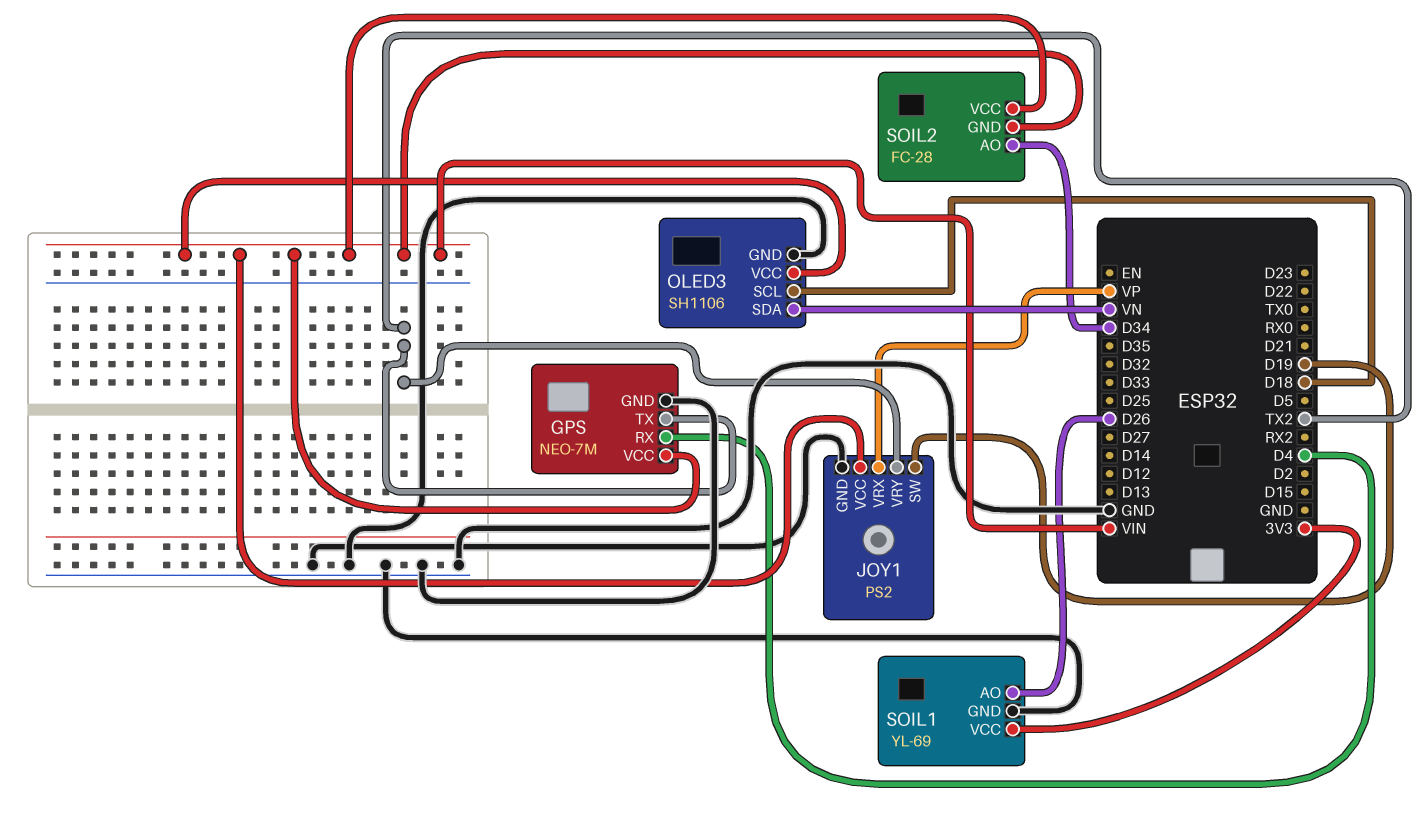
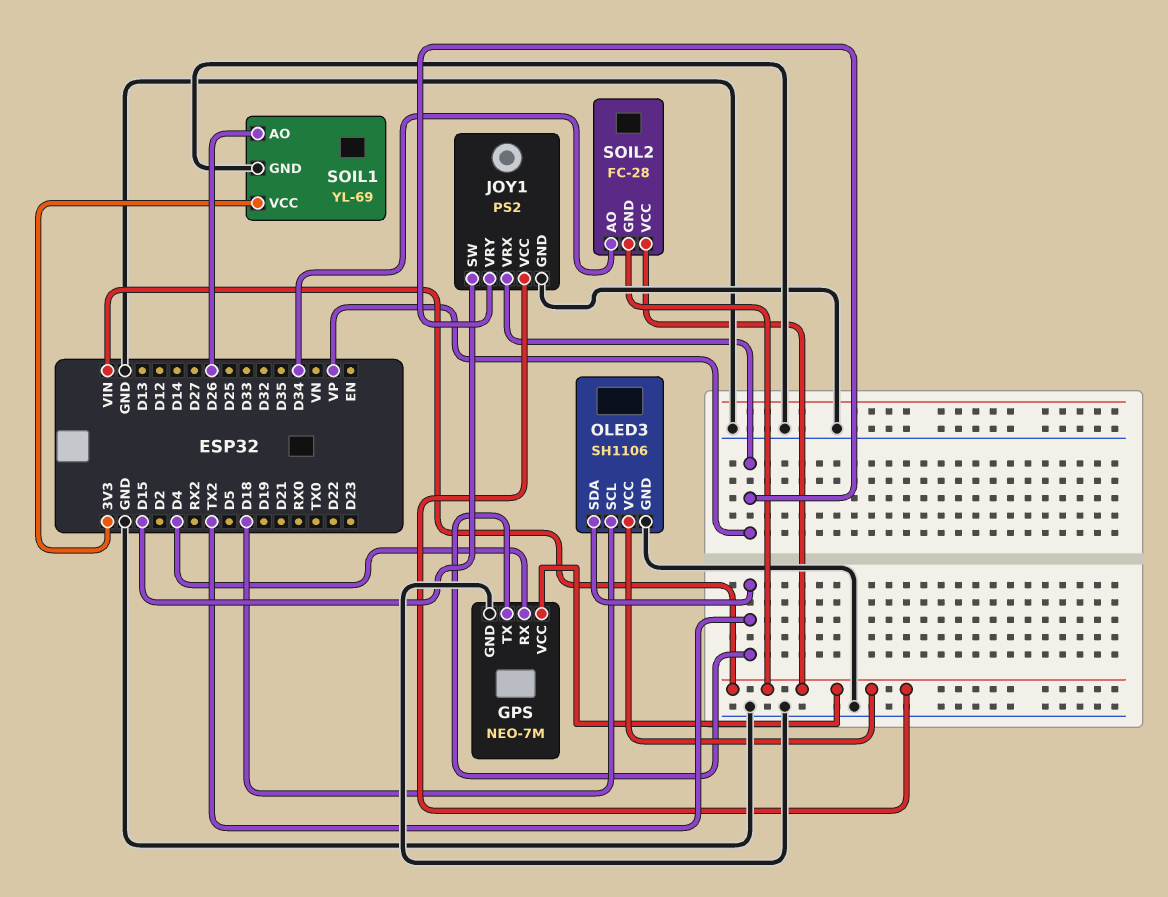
JOY1 pin SW: D19 -> D15
JOY1 pin VRY: TX2 -> VP
OLED3 pin SDA: VN -> TX2

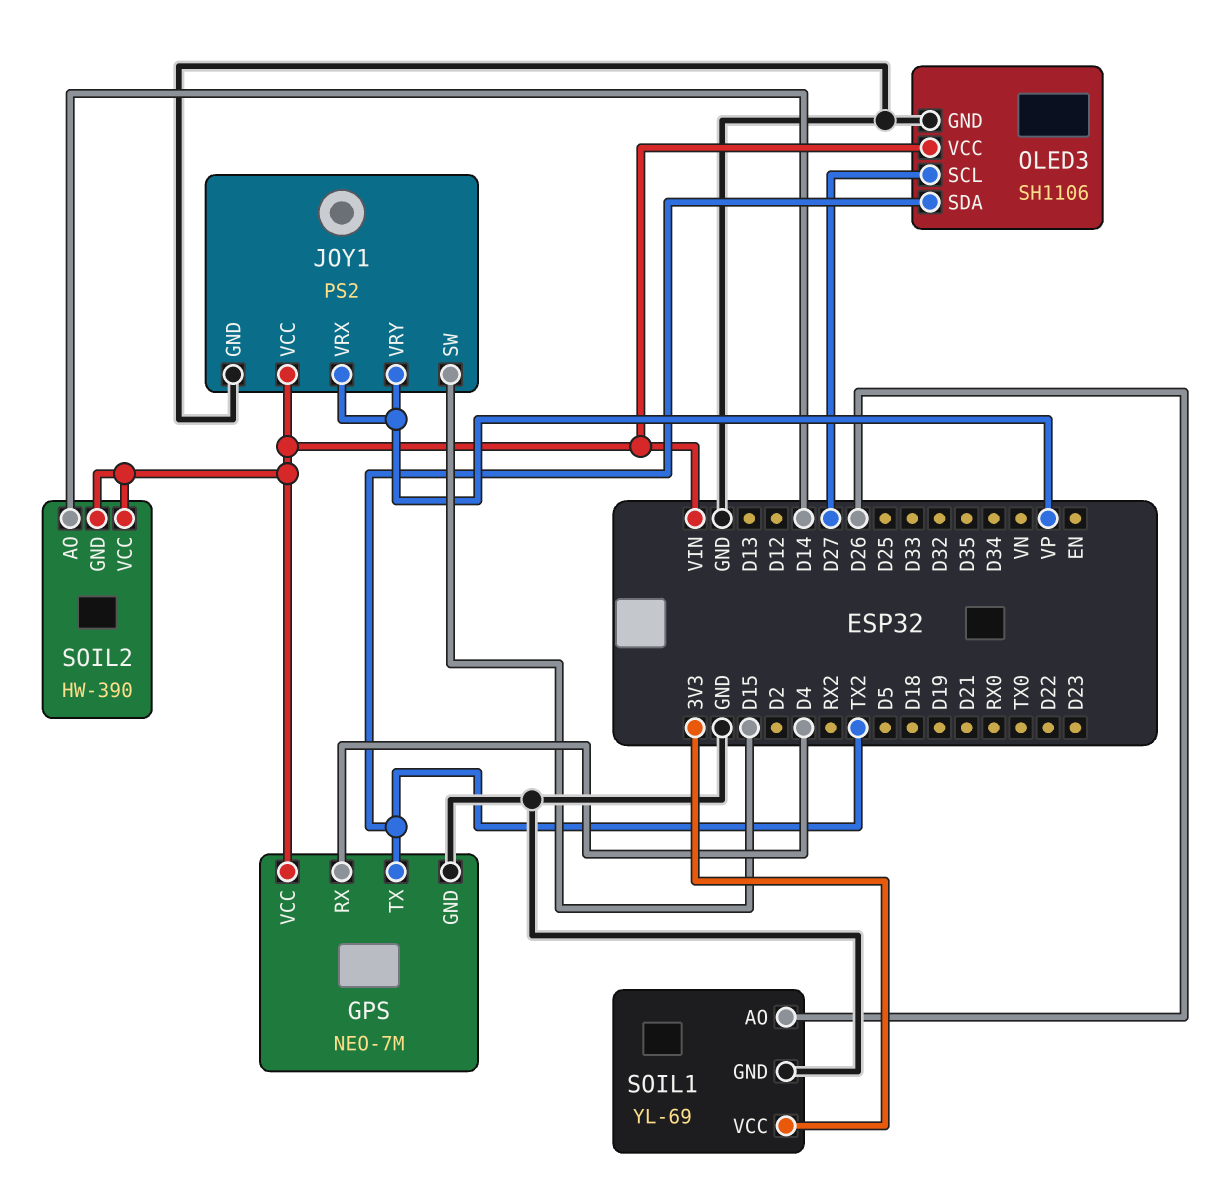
OLED3 pin SCL: D18 -> D27
SOIL2: FC-28 -> HW-390
SOIL2 pin AO: D34 -> D14

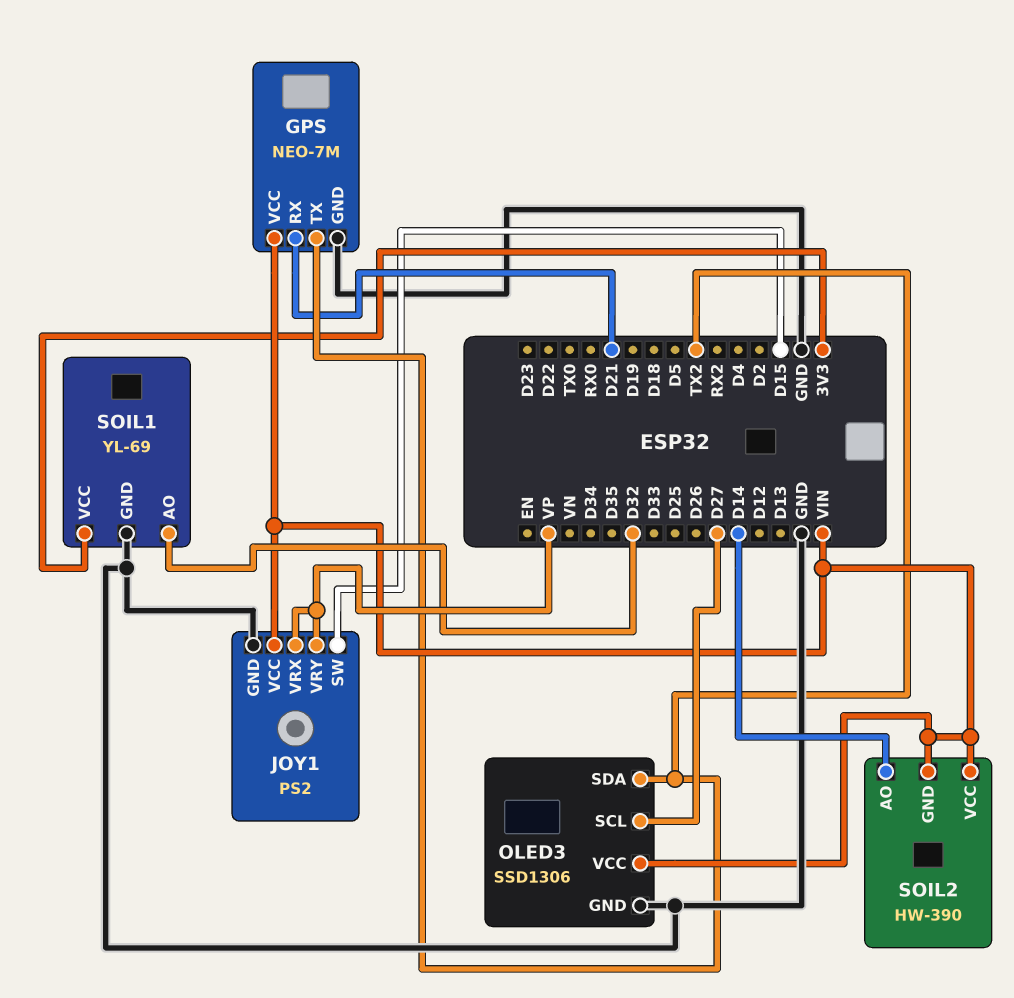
GPS pin RX: D4 -> D21
OLED3: SH1106 -> SSD1306
SOIL1 pin AO: D26 -> D32

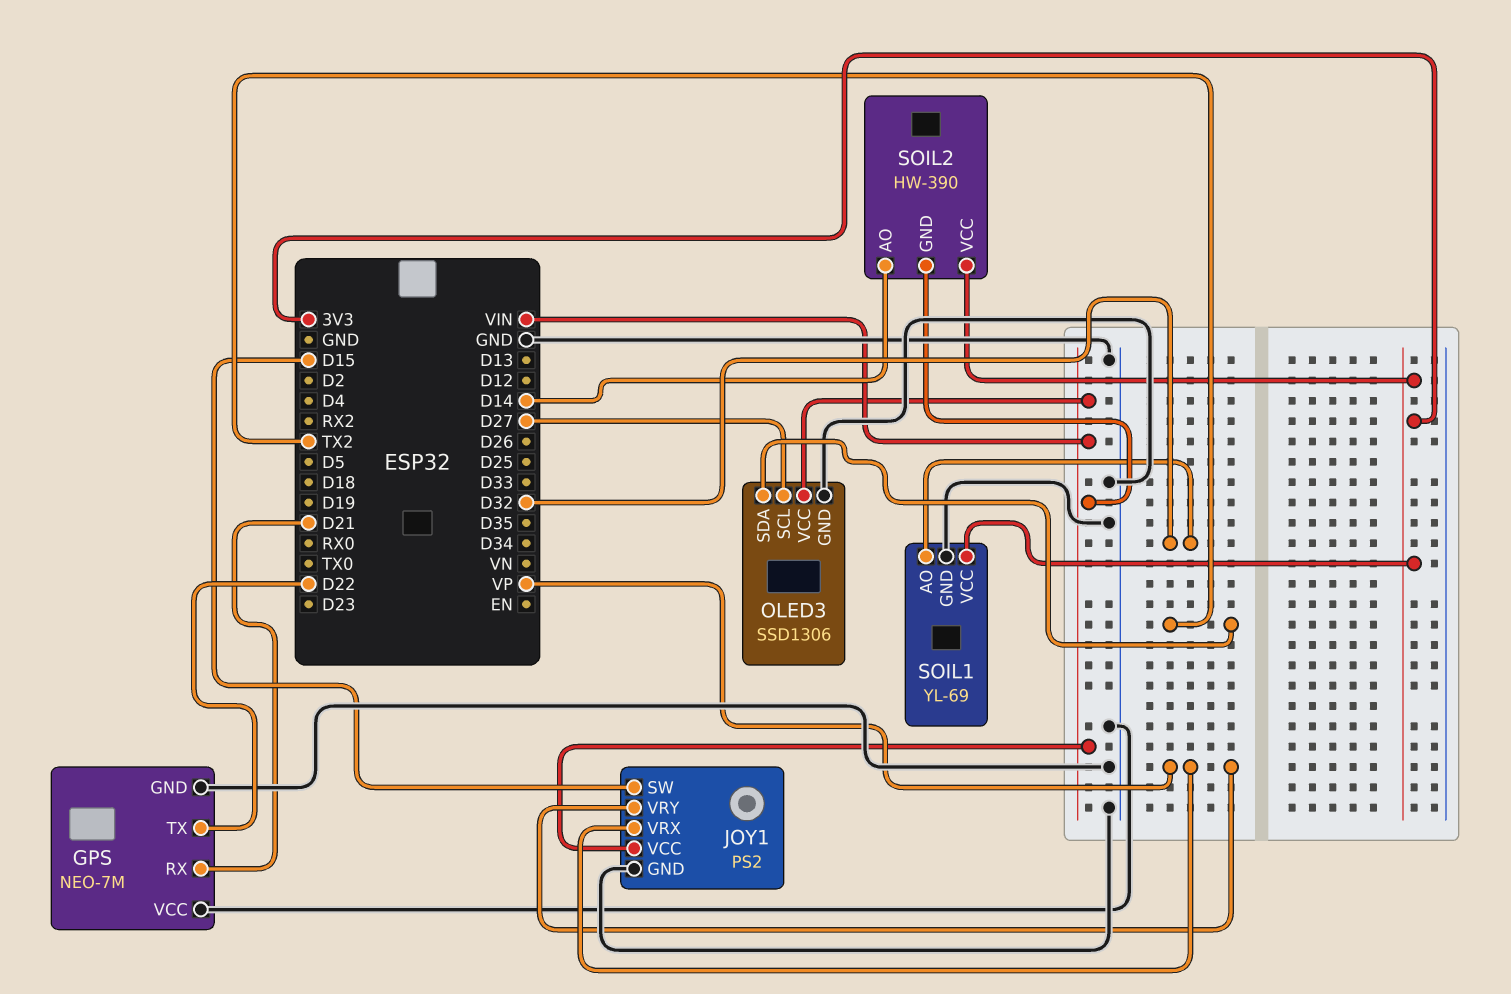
GPS pin TX: TX2 -> D22
GPS pin VCC: VIN -> GND
SOIL2 pin VCC: VIN -> 3V3

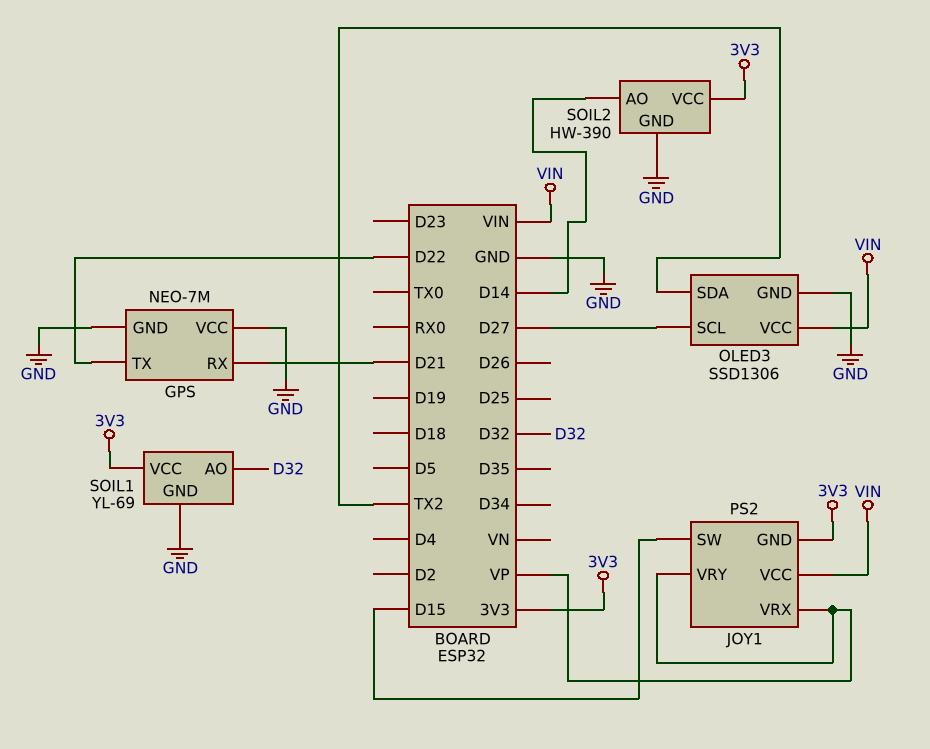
JOY1 pin GND: GND -> 3V3
SOIL2 pin GND: VIN -> GND

